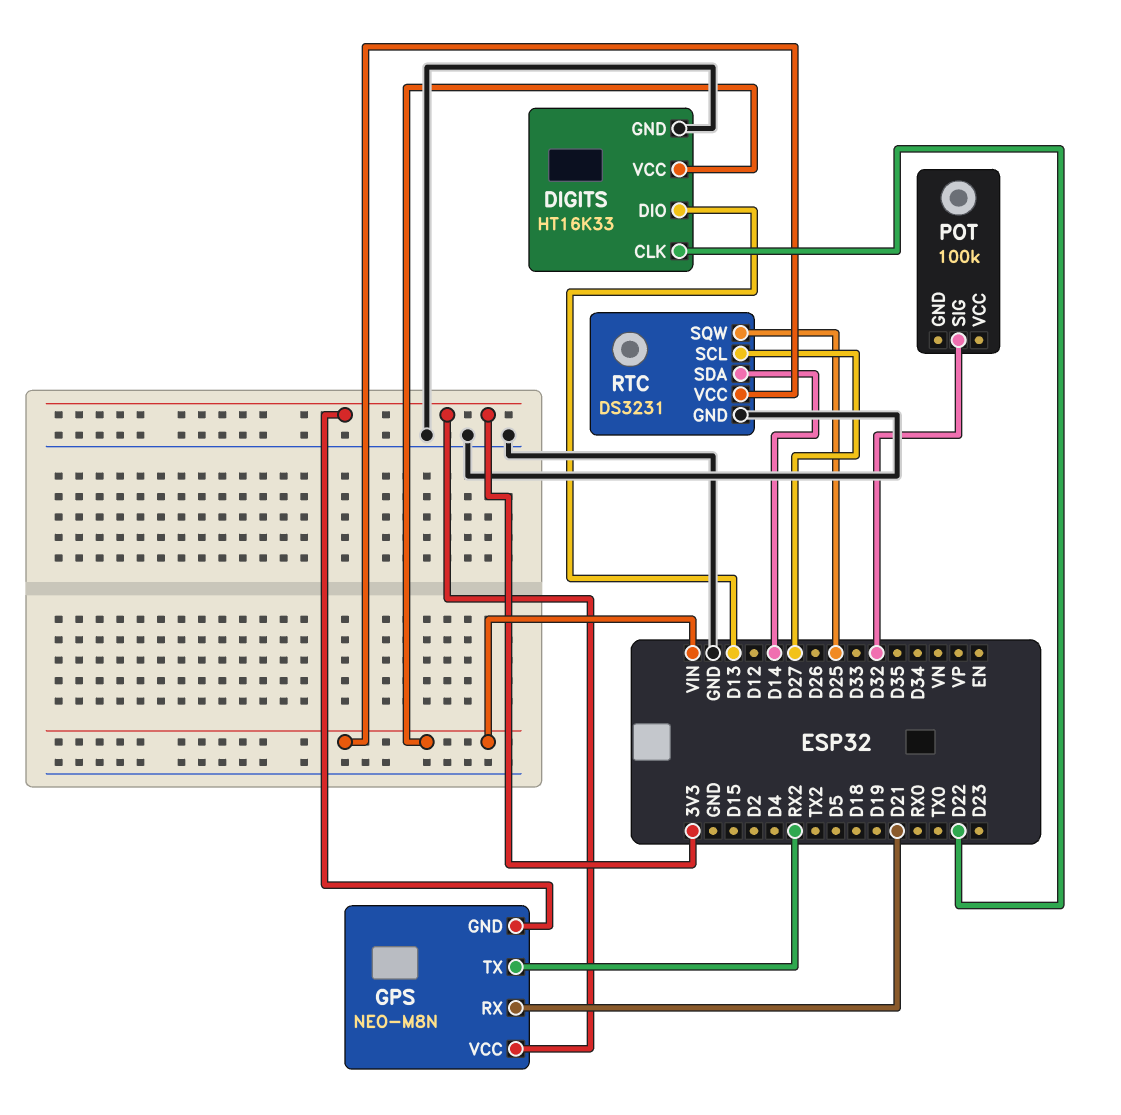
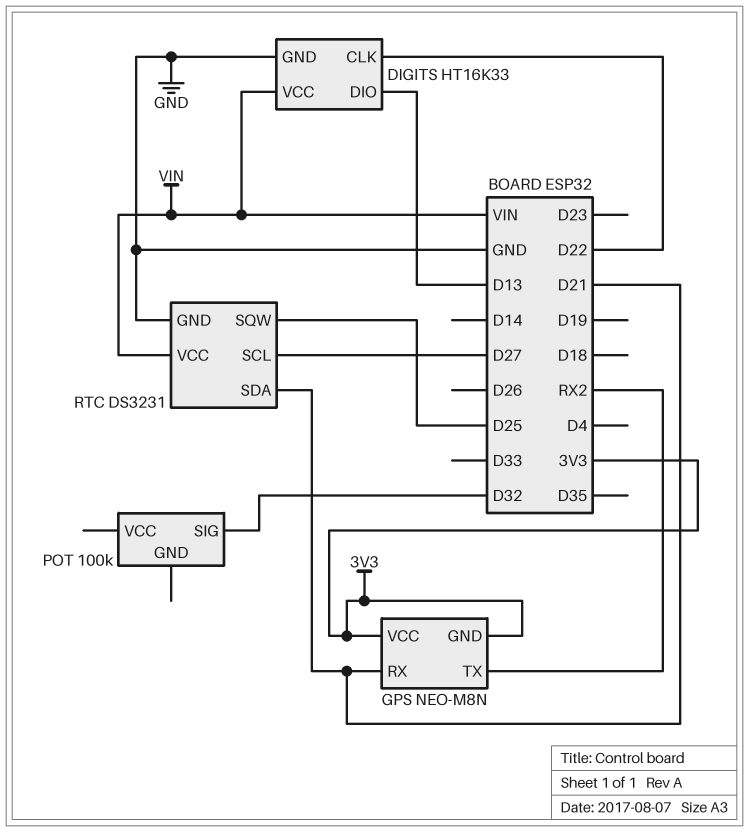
RTC pin SDA: D14 -> D21

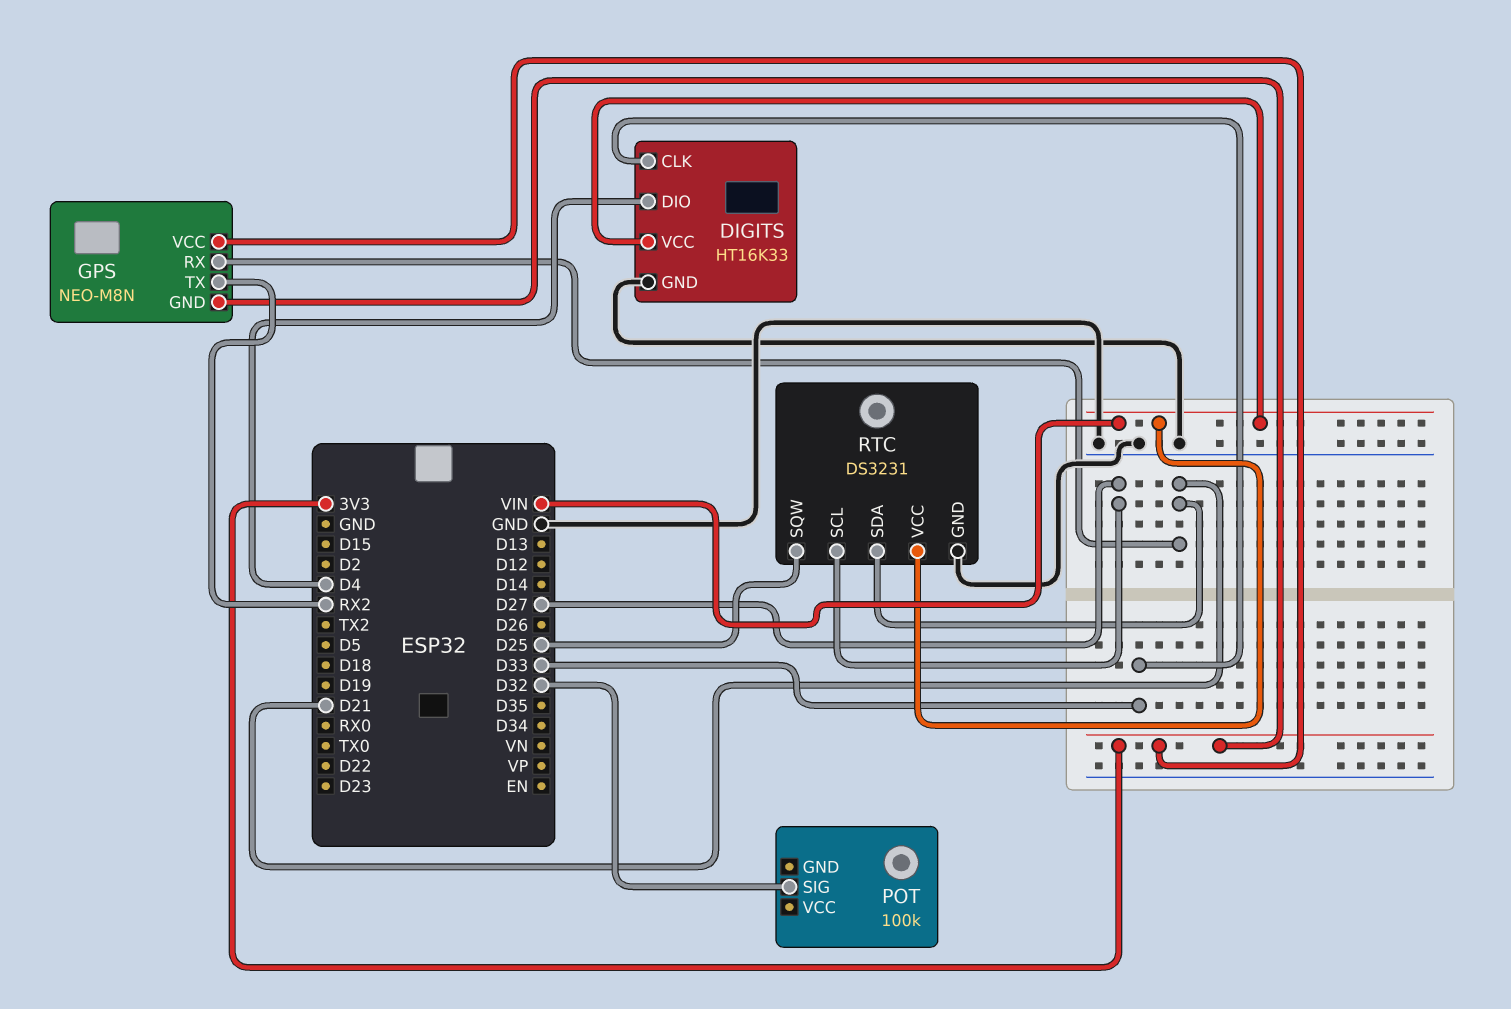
DIGITS pin CLK: D22 -> D33
DIGITS pin DIO: D13 -> D4

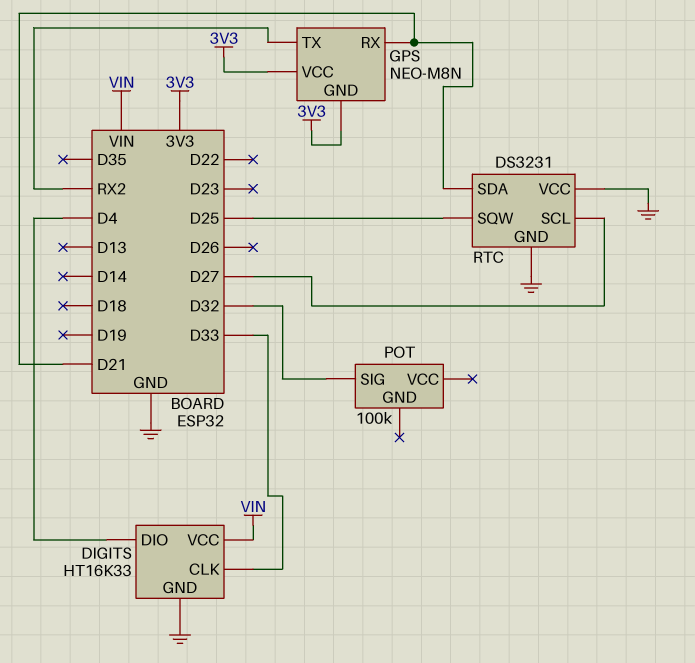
RTC pin VCC: VIN -> GND

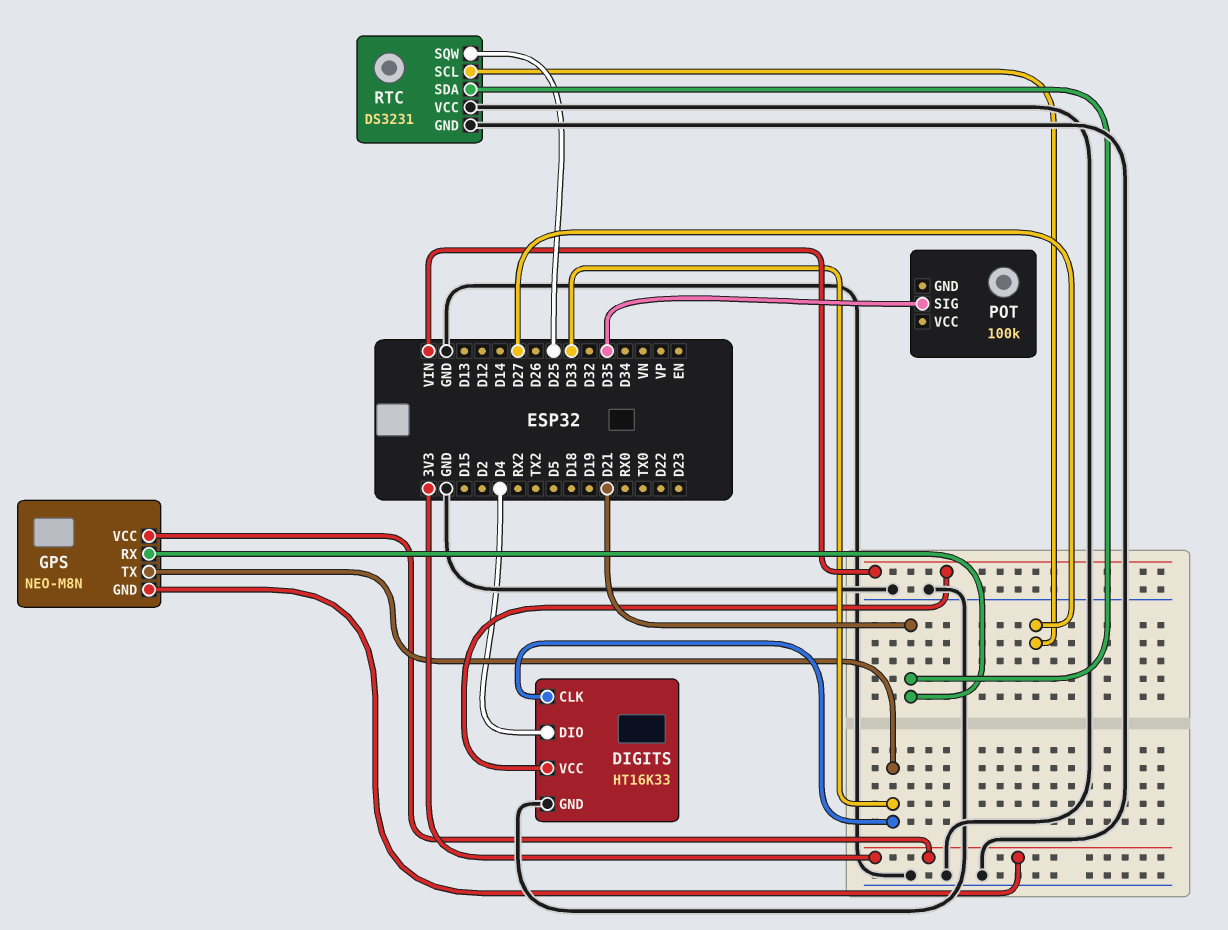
GPS pin TX: RX2 -> D33
POT pin SIG: D32 -> D35

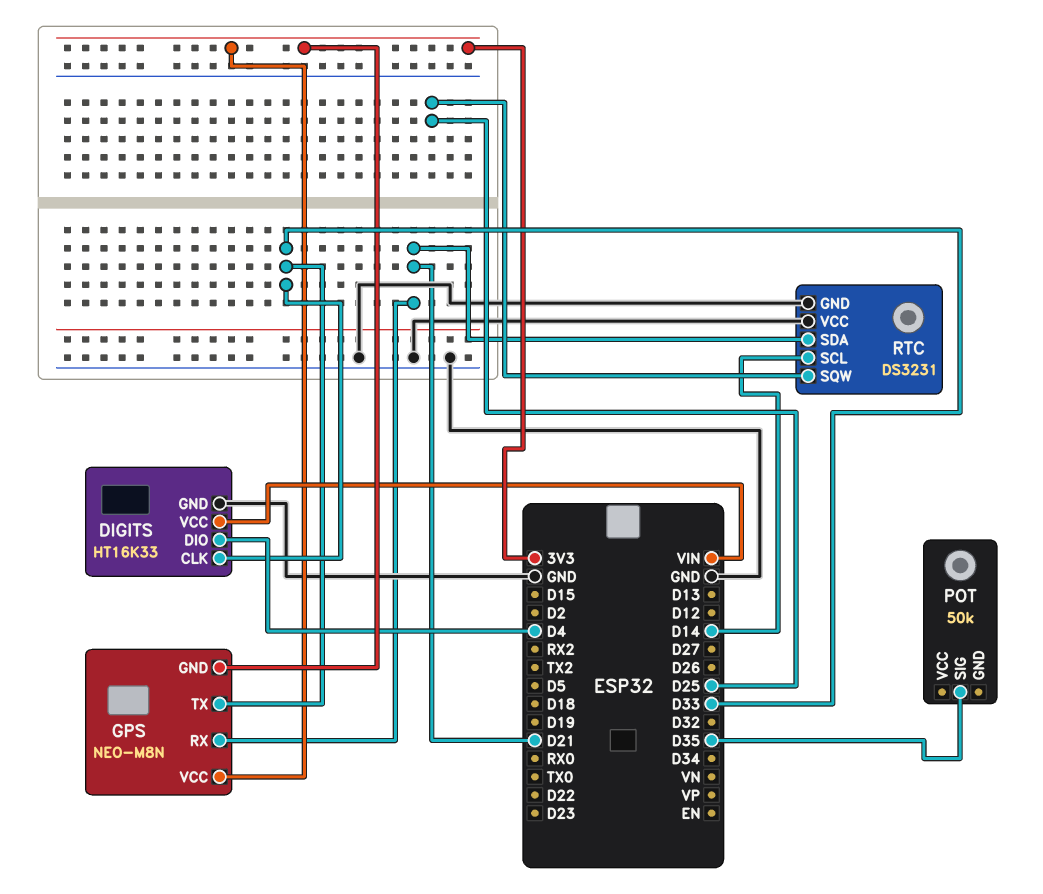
POT: 100k -> 50k
RTC pin SCL: D27 -> D14

